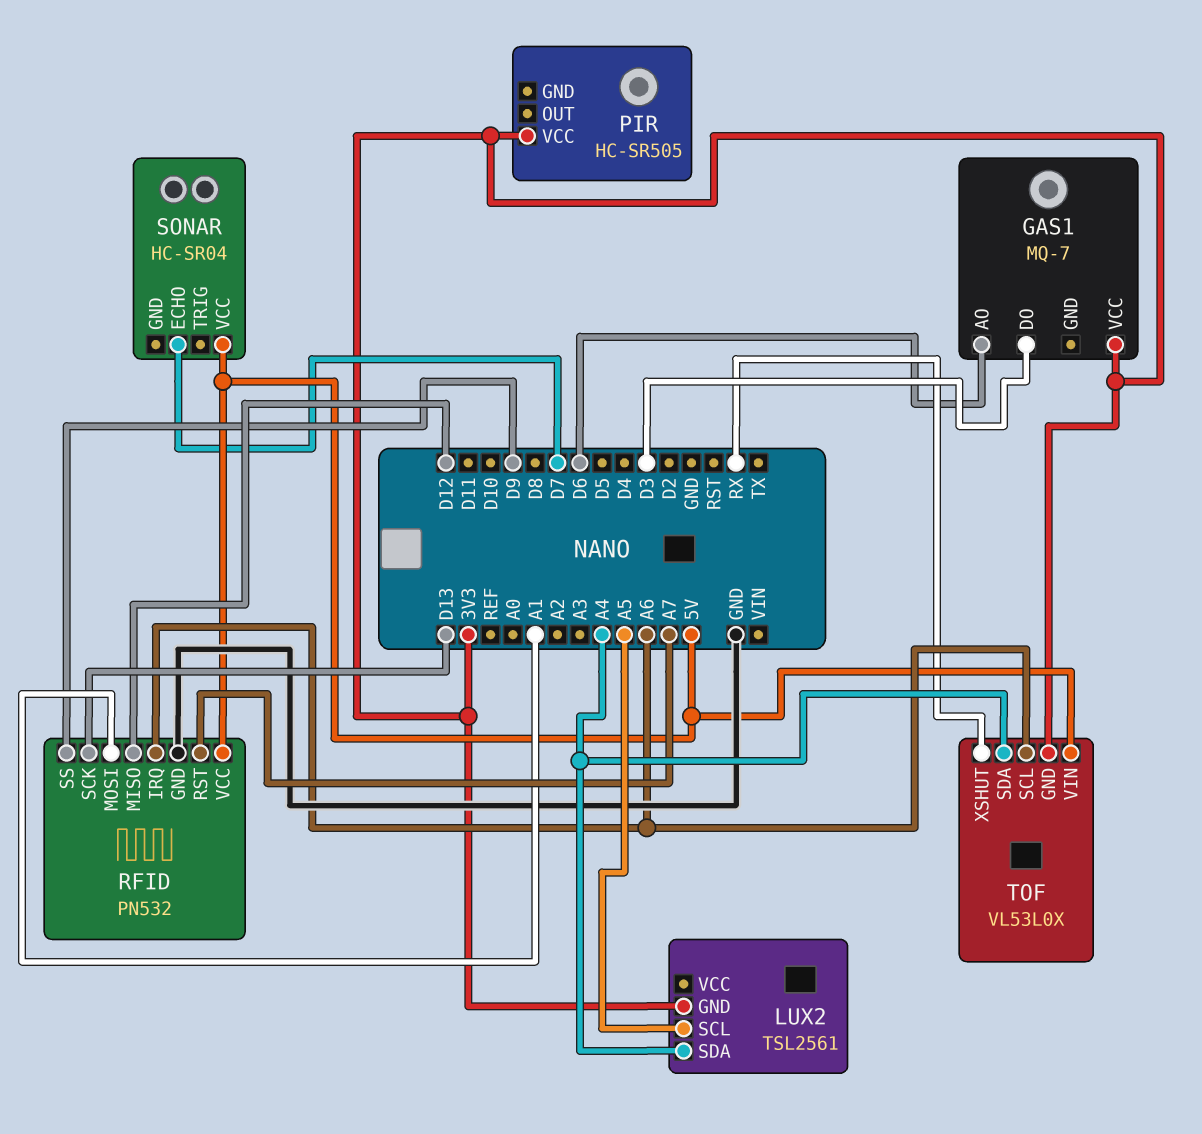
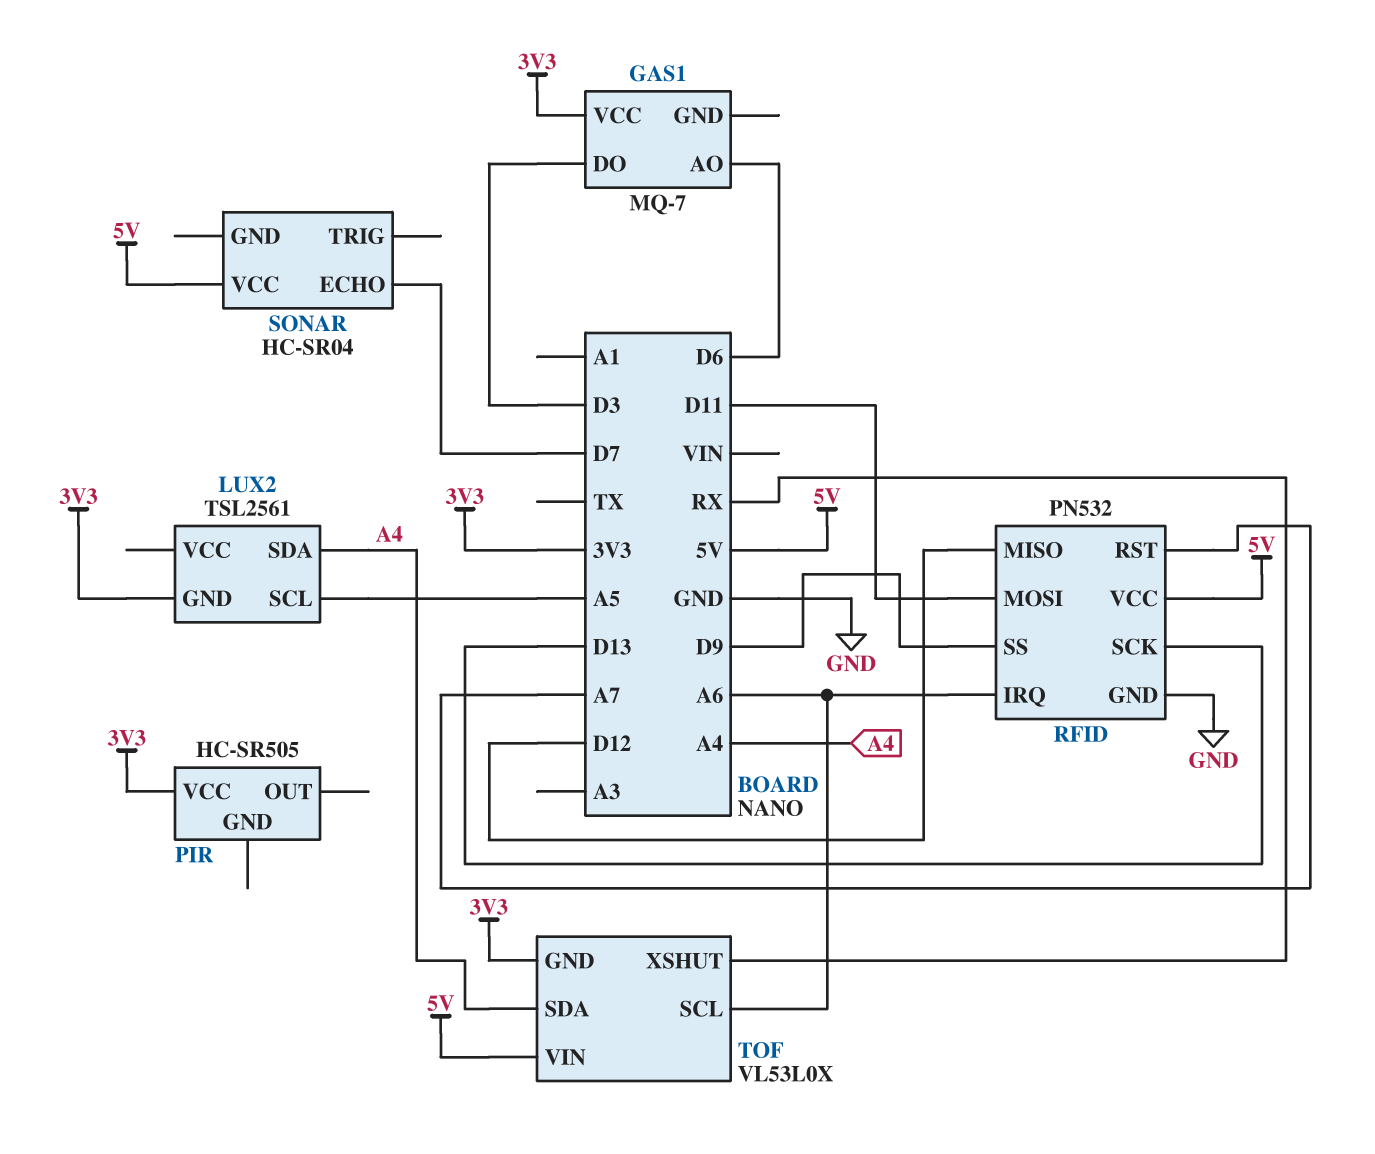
RFID pin MOSI: A1 -> D11

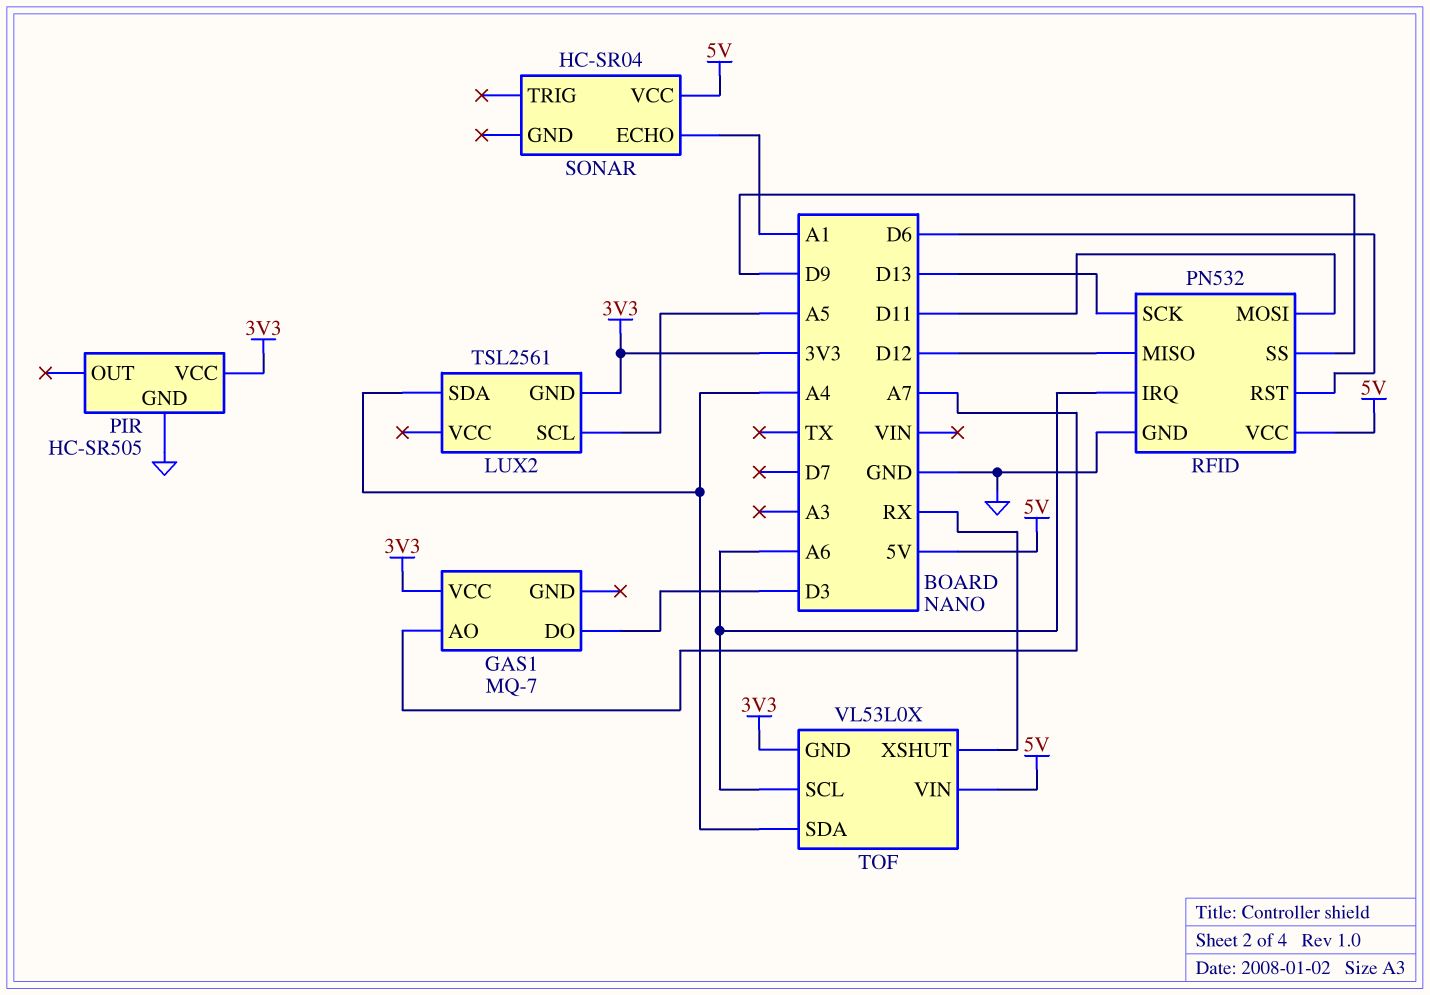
GAS1 pin AO: D6 -> A7
PIR pin GND: none -> GND
RFID pin RST: A7 -> D6
SONAR pin ECHO: D7 -> A1

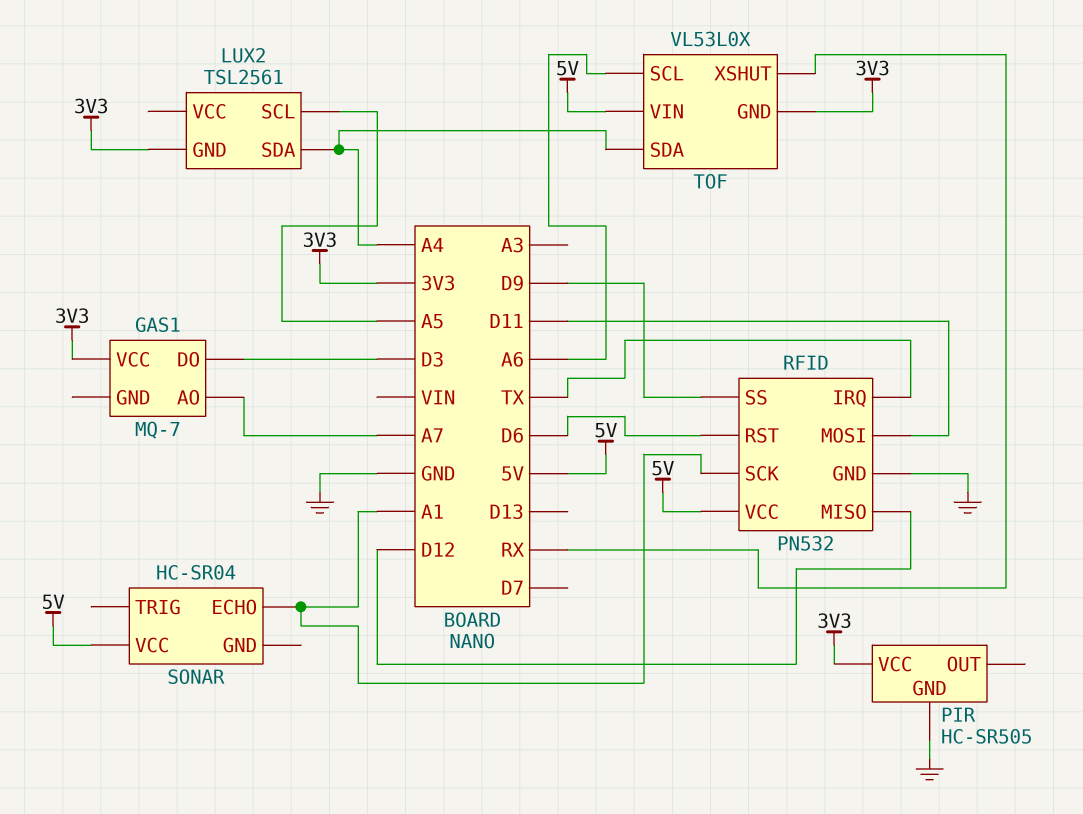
RFID pin IRQ: A6 -> TX
RFID pin SCK: D13 -> A1

